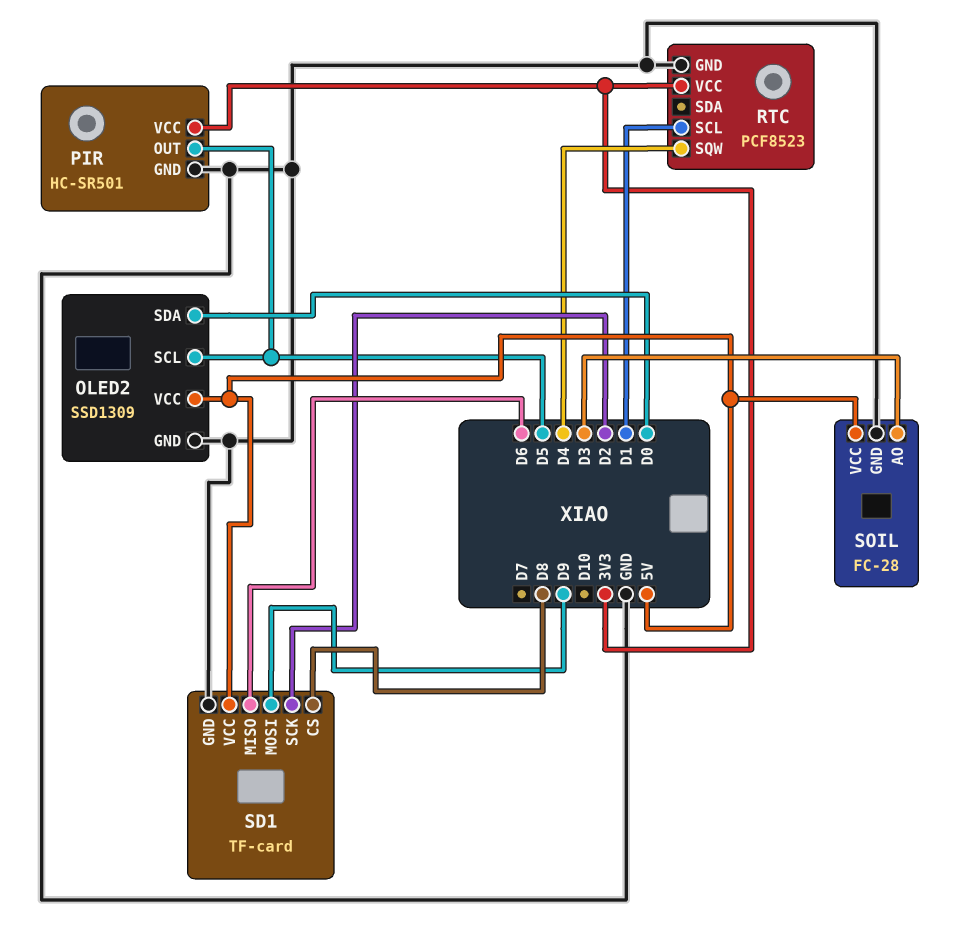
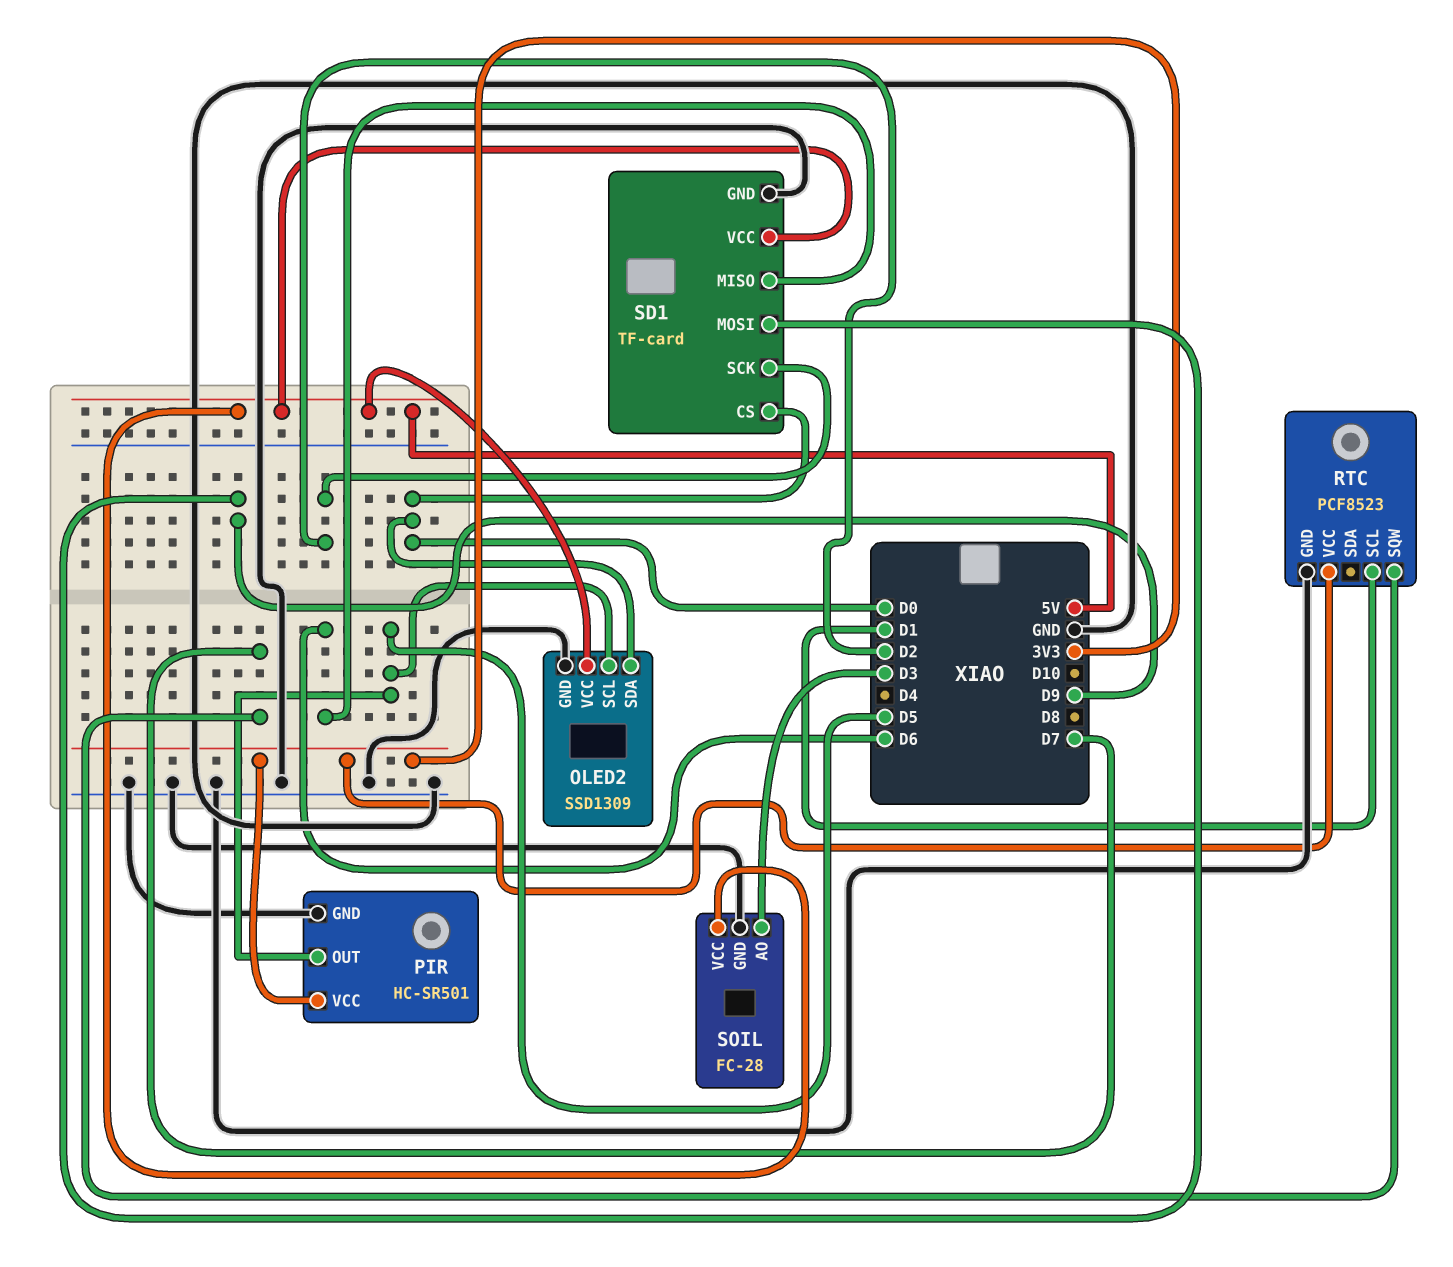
RTC pin SQW: D4 -> D7
SD1 pin CS: D8 -> D0

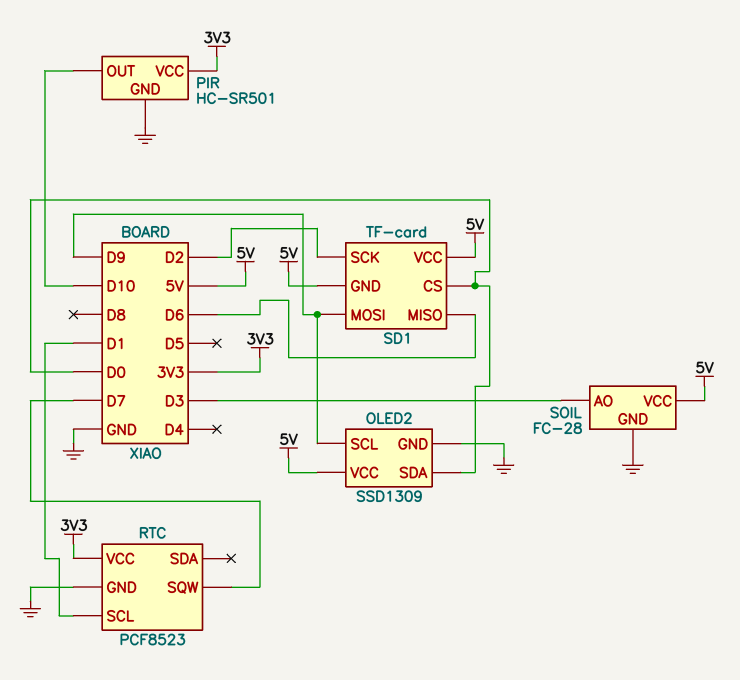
OLED2 pin SCL: D5 -> D9
PIR pin OUT: D5 -> D10
SD1 pin GND: GND -> 5V

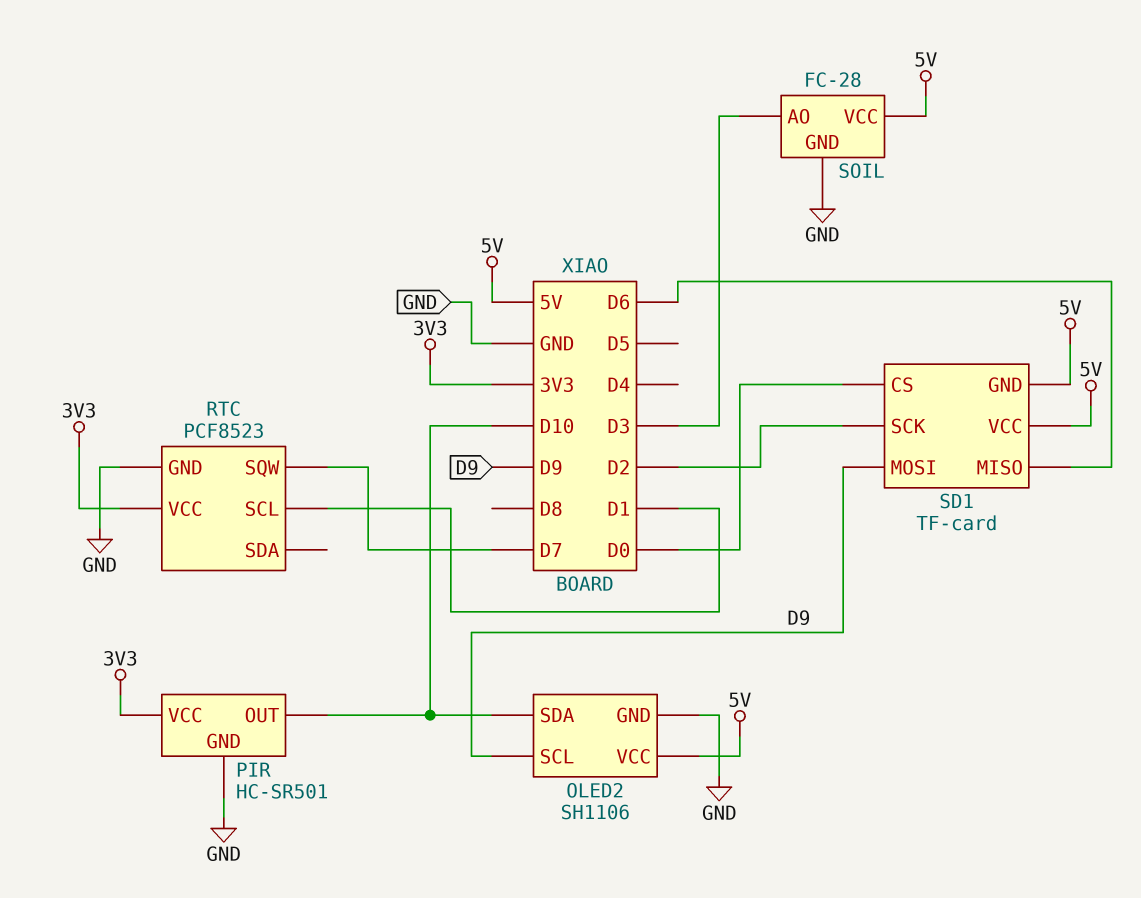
OLED2: SSD1309 -> SH1106
OLED2 pin SDA: D0 -> D10

